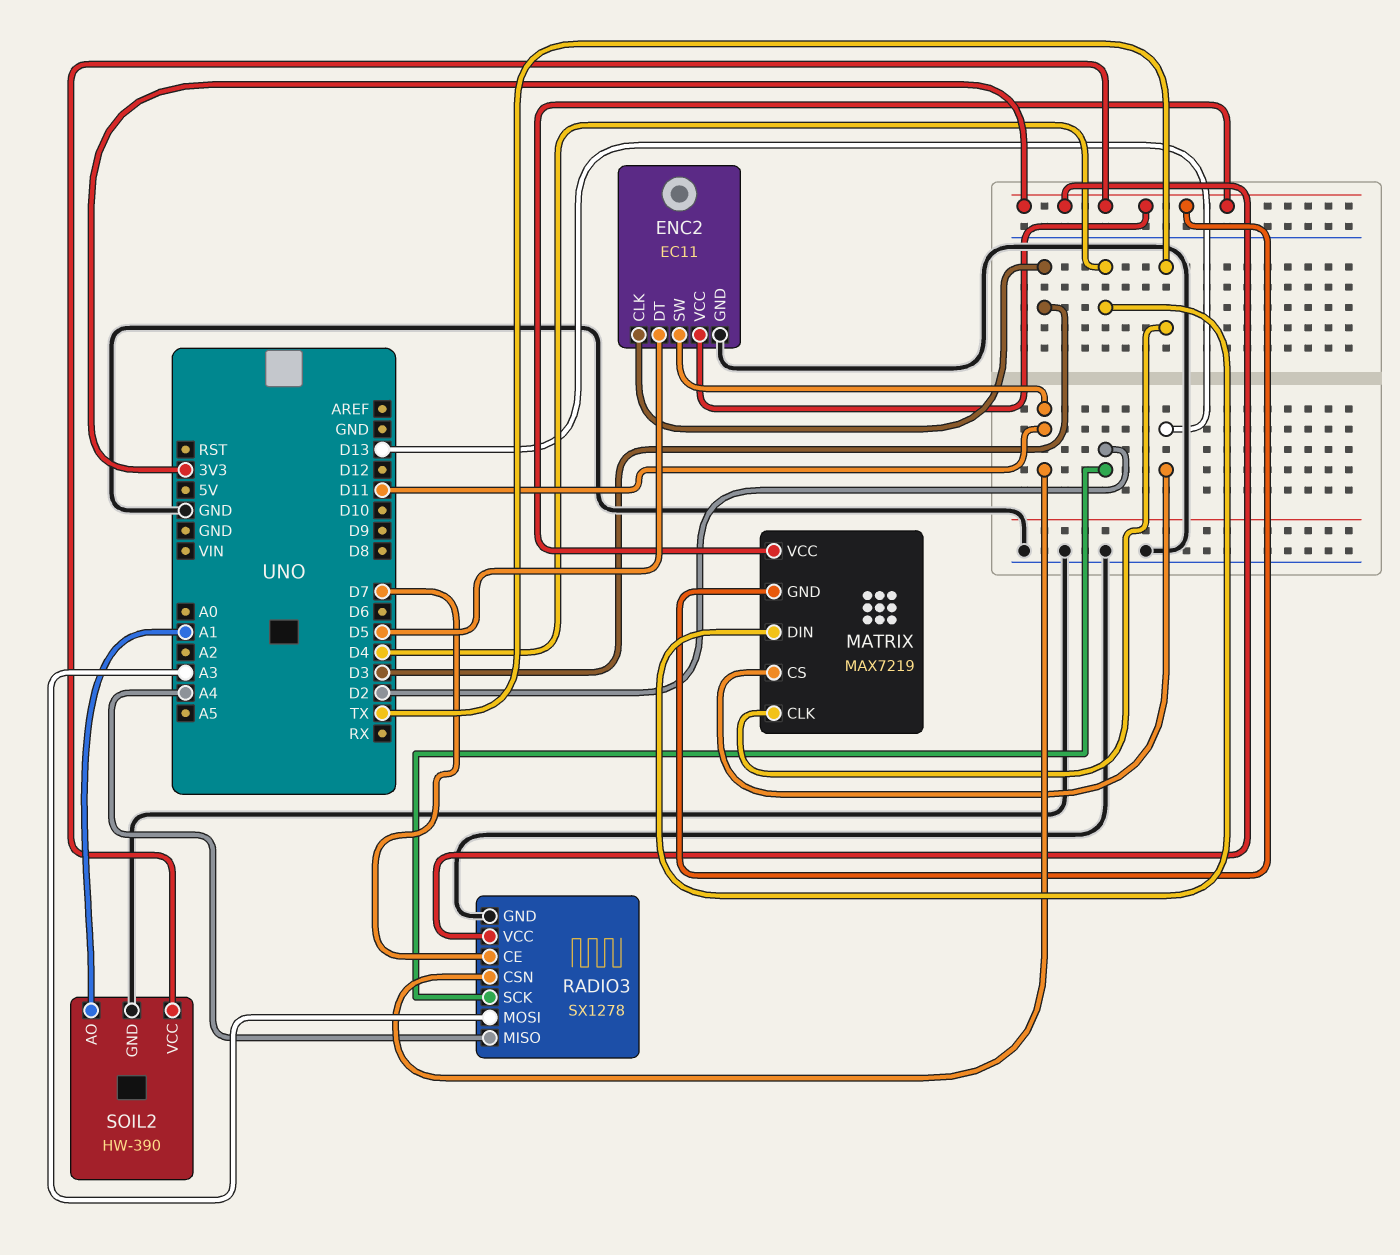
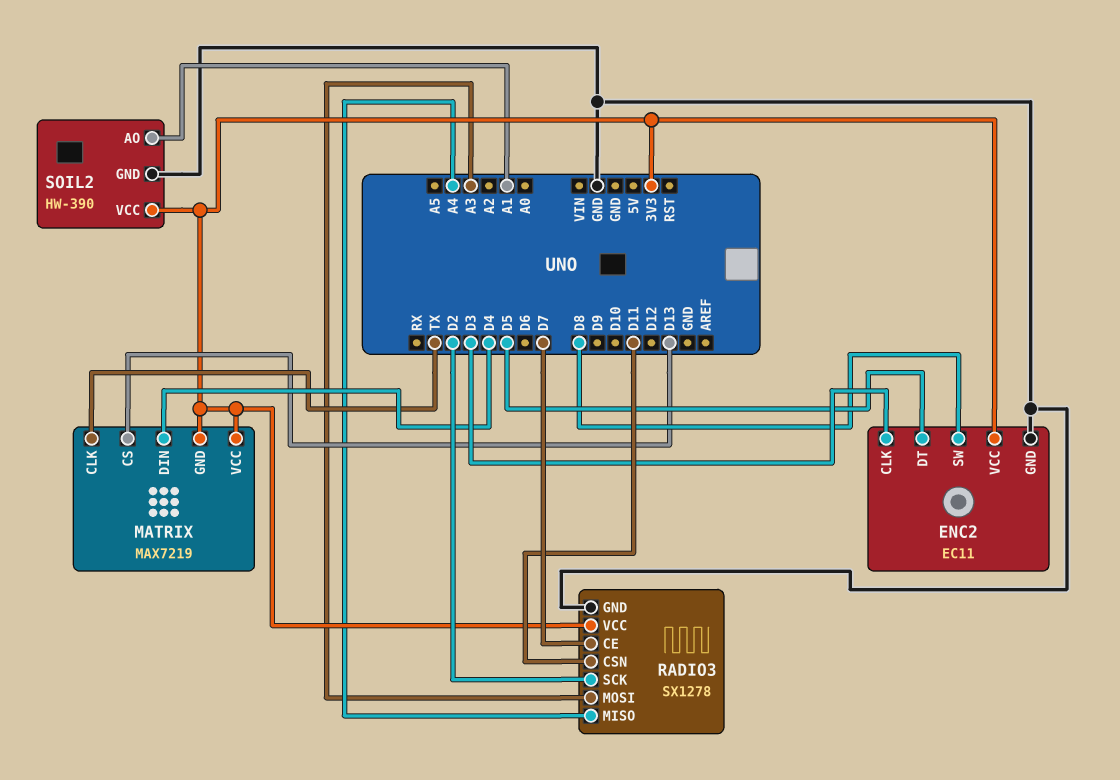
ENC2 pin SW: D11 -> D8

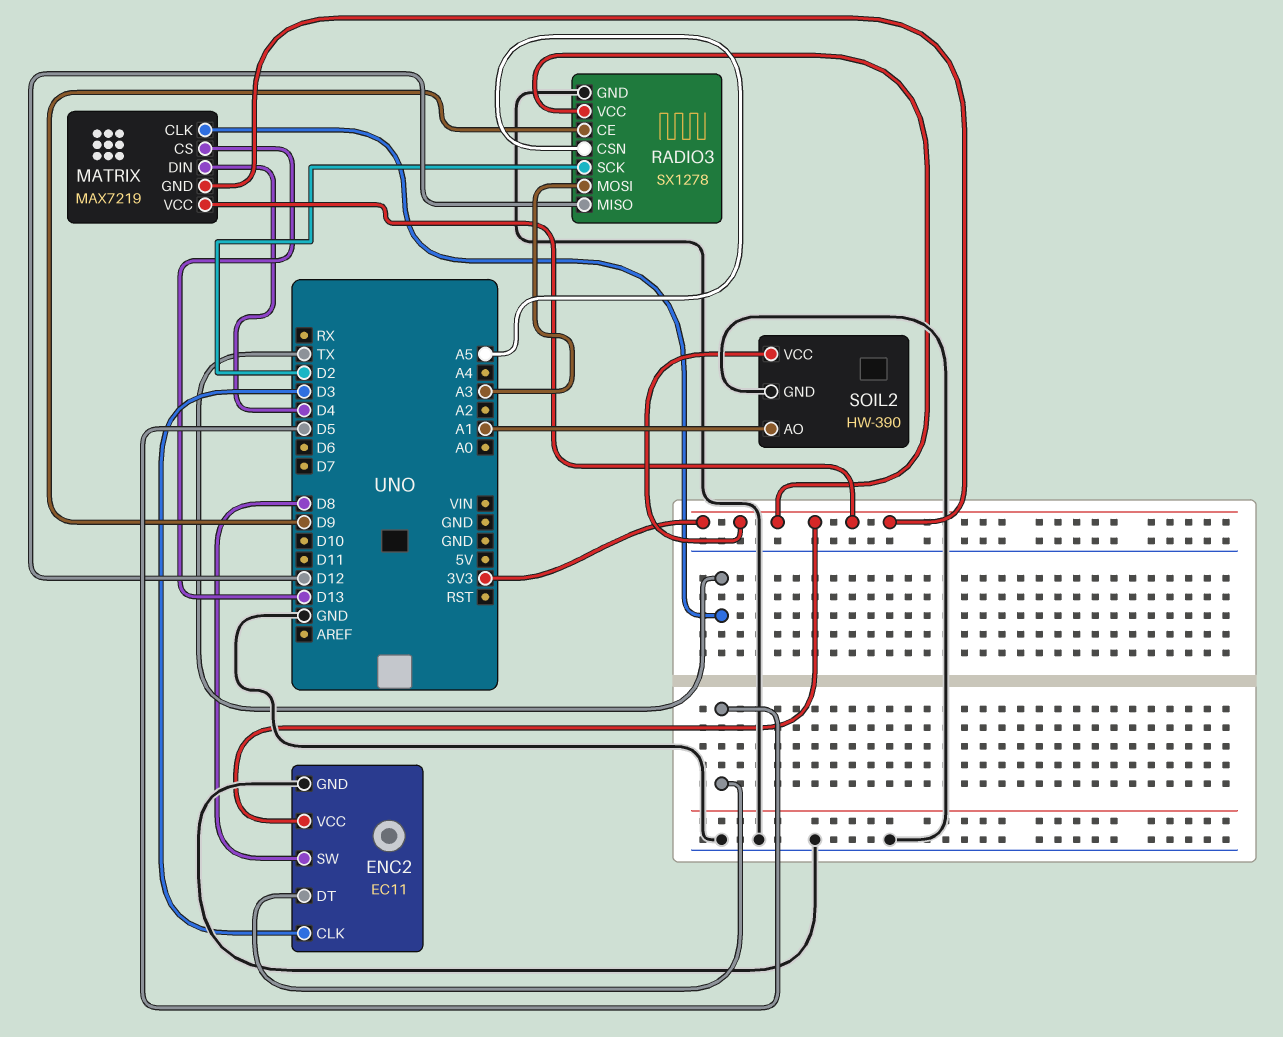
RADIO3 pin CE: D7 -> D9
RADIO3 pin CSN: D11 -> A5
RADIO3 pin MISO: A4 -> D12

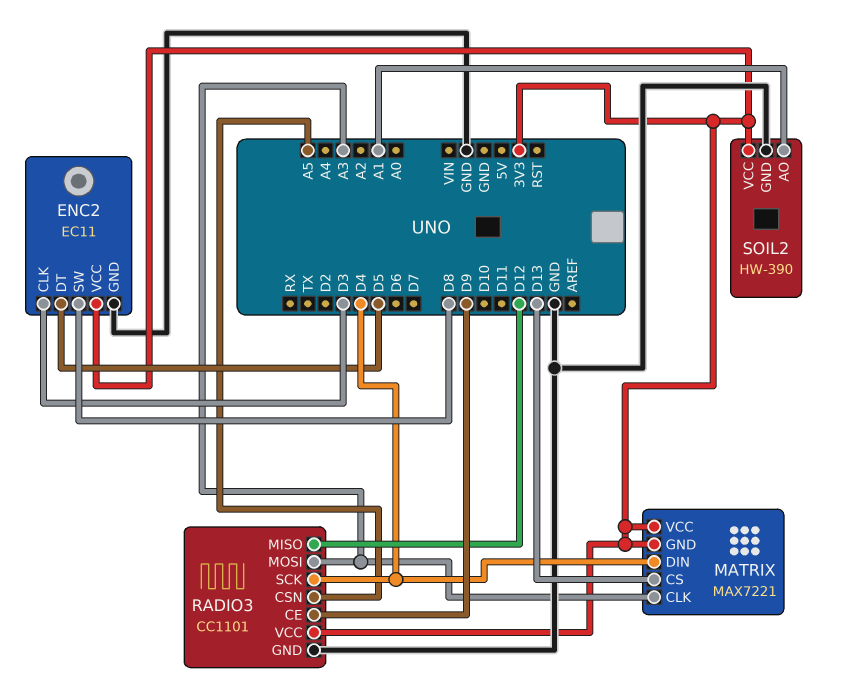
MATRIX: MAX7219 -> MAX7221
MATRIX pin CLK: TX -> A3
RADIO3: SX1278 -> CC1101
RADIO3 pin SCK: D2 -> D4

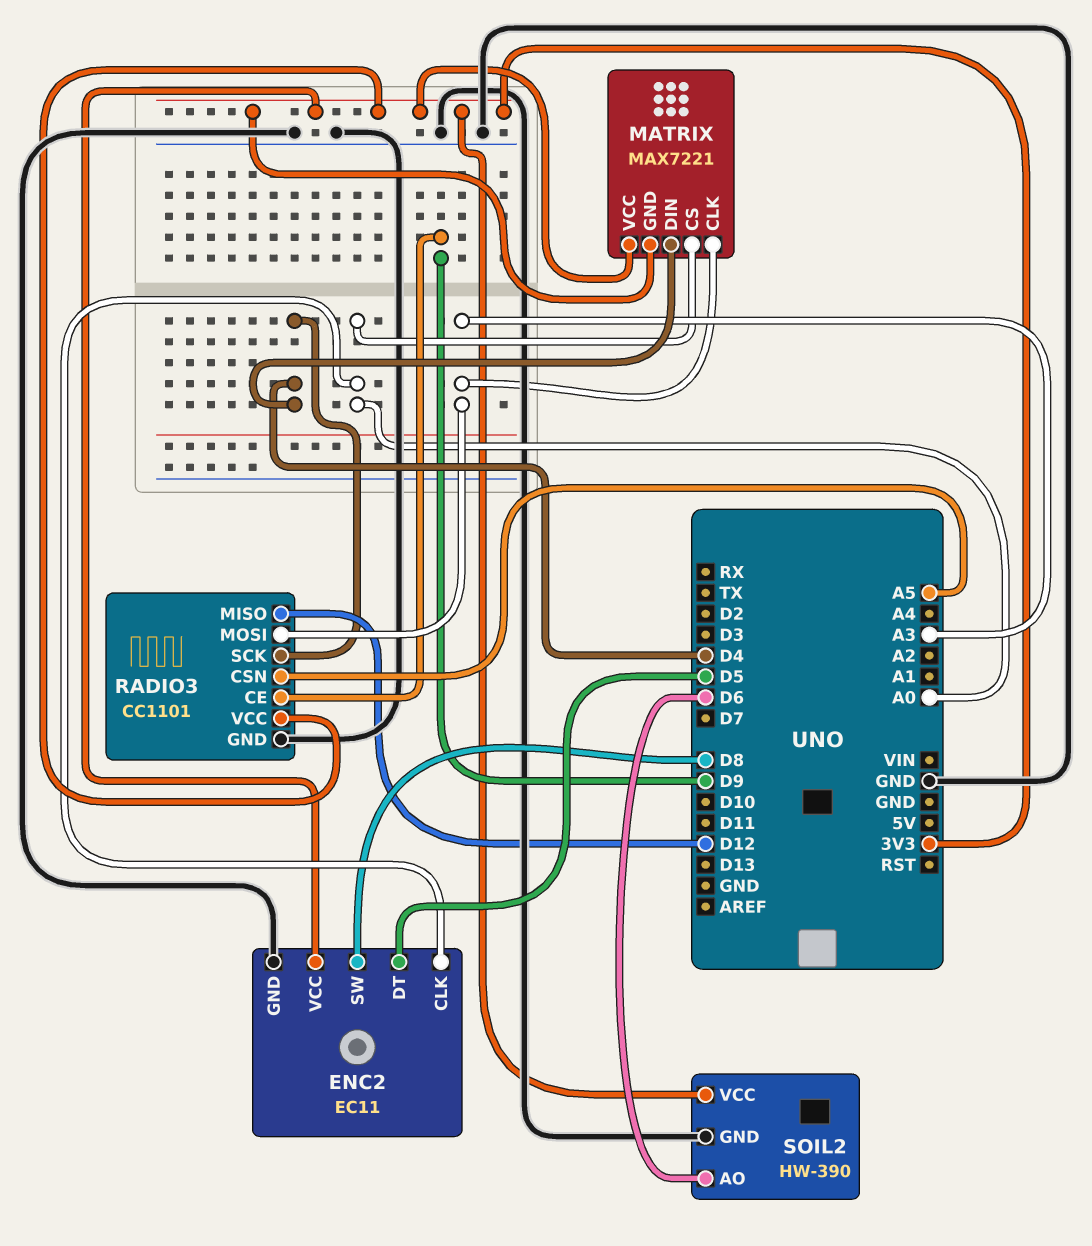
ENC2 pin CLK: D3 -> A0
MATRIX pin CS: D13 -> A0
SOIL2 pin AO: A1 -> D6

